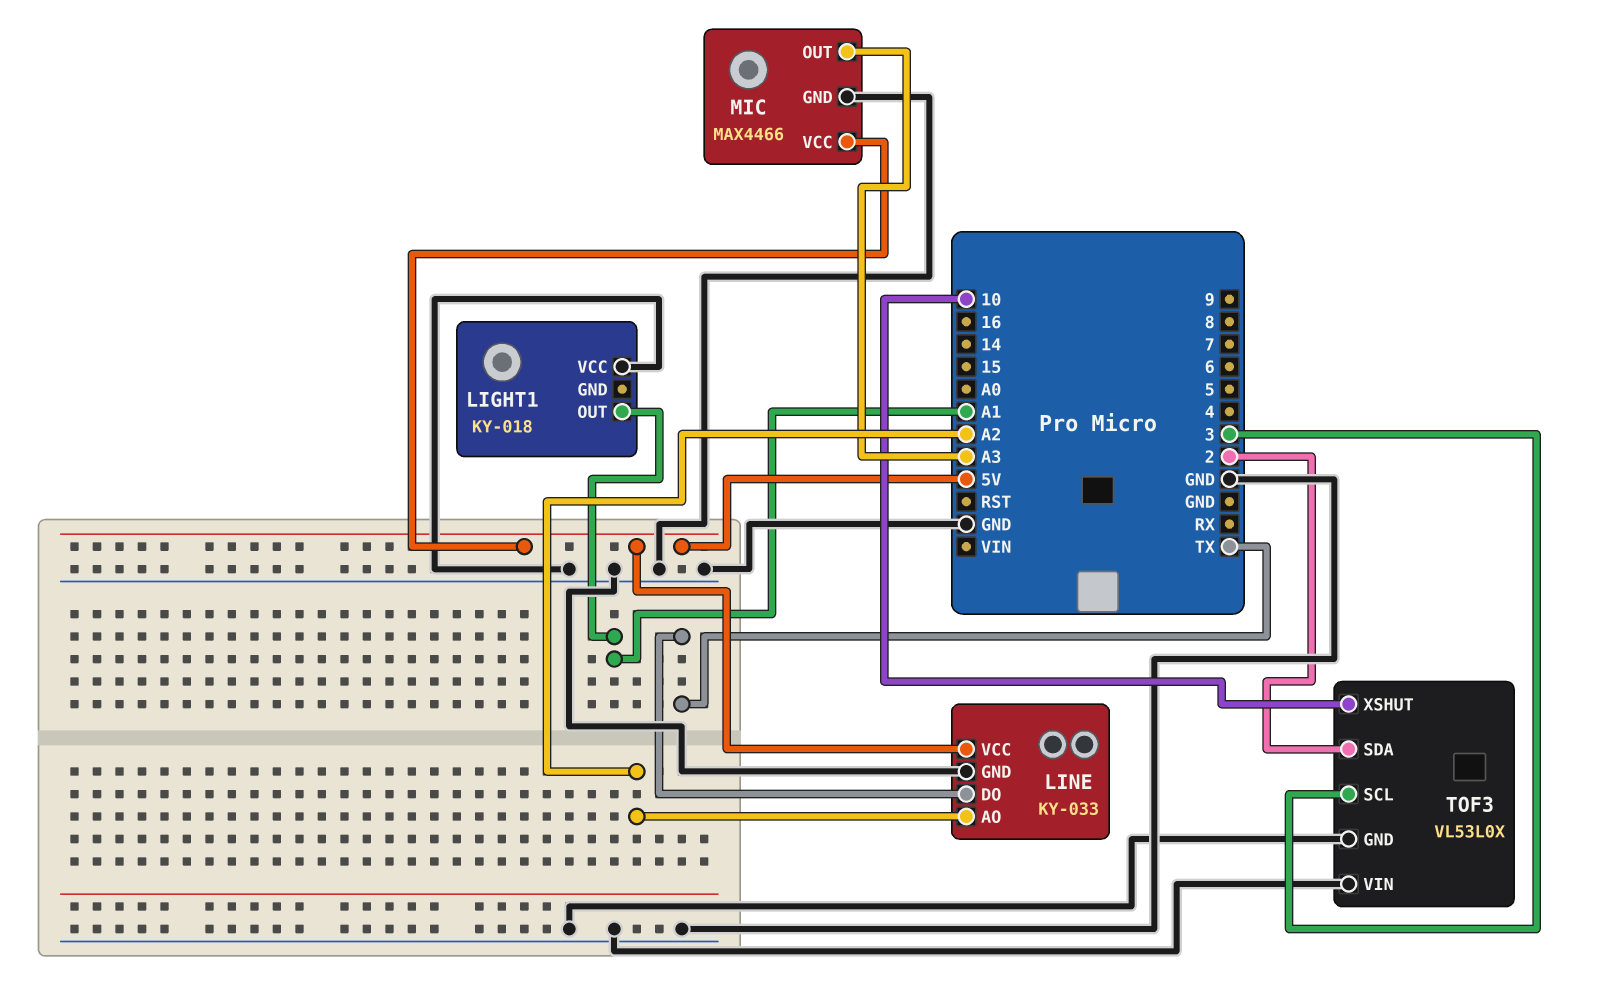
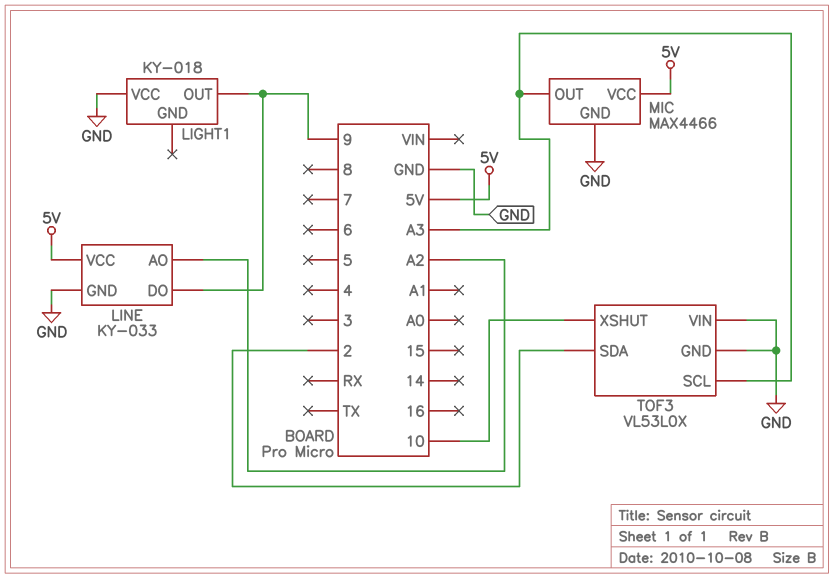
LIGHT1 pin OUT: A1 -> 9
LINE pin DO: TX -> 9
TOF3 pin SCL: 3 -> A3

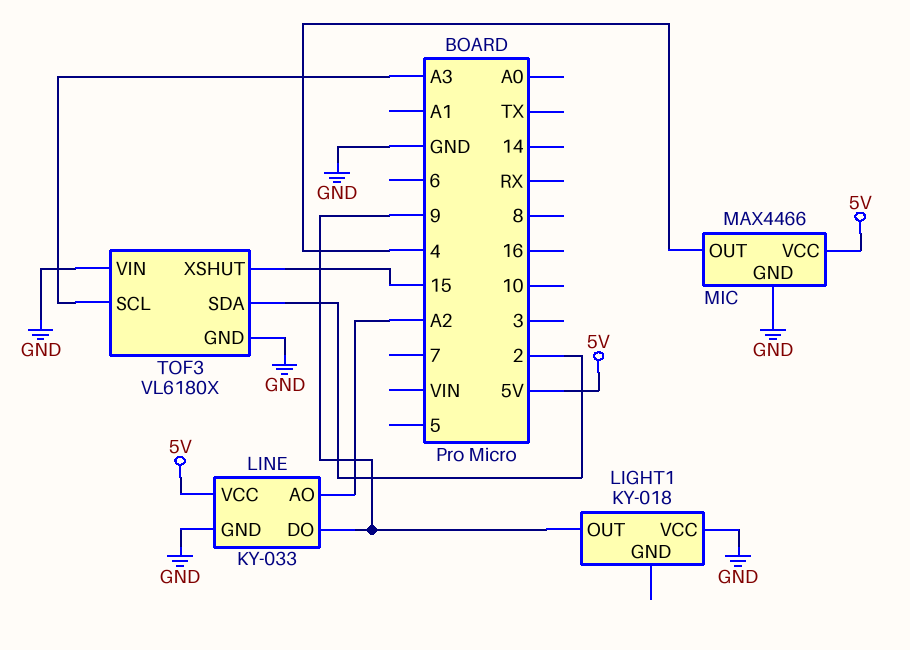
MIC pin OUT: A3 -> 4
TOF3: VL53L0X -> VL6180X
TOF3 pin XSHUT: 10 -> 15

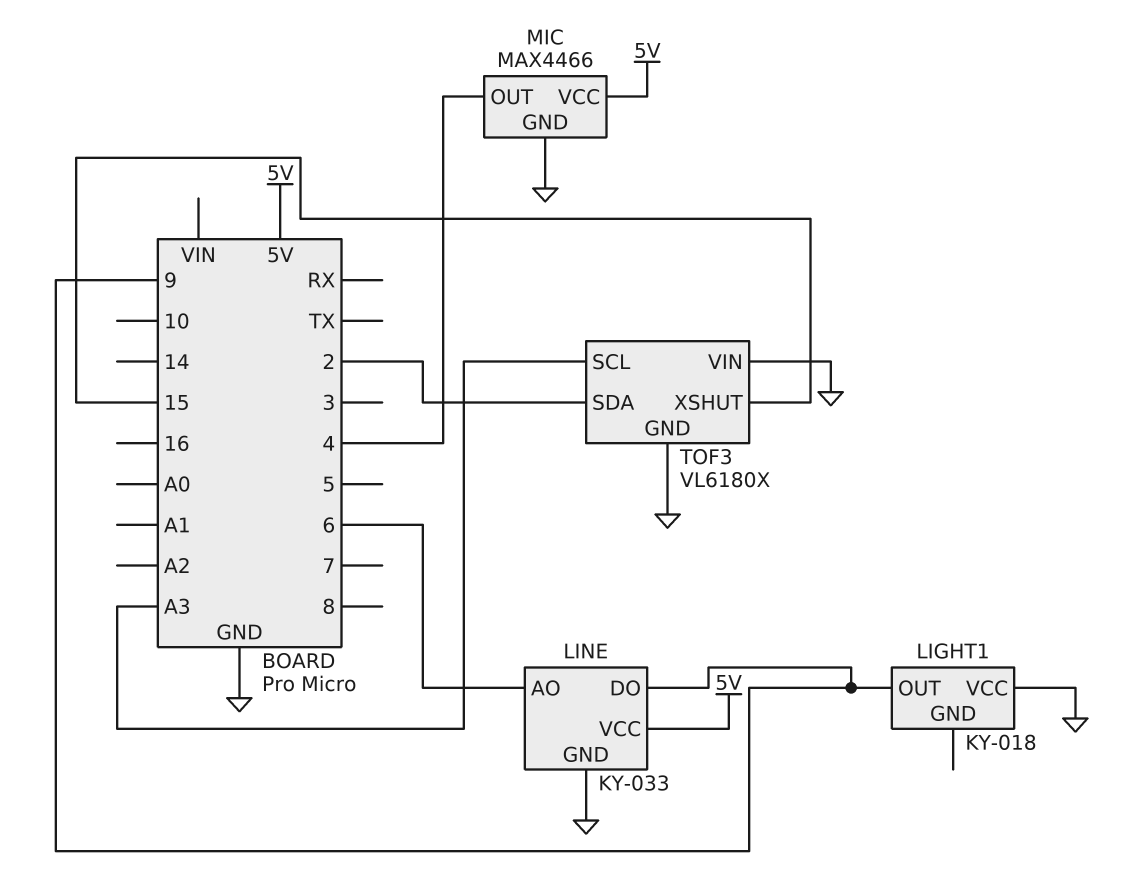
LINE pin AO: A2 -> 6

